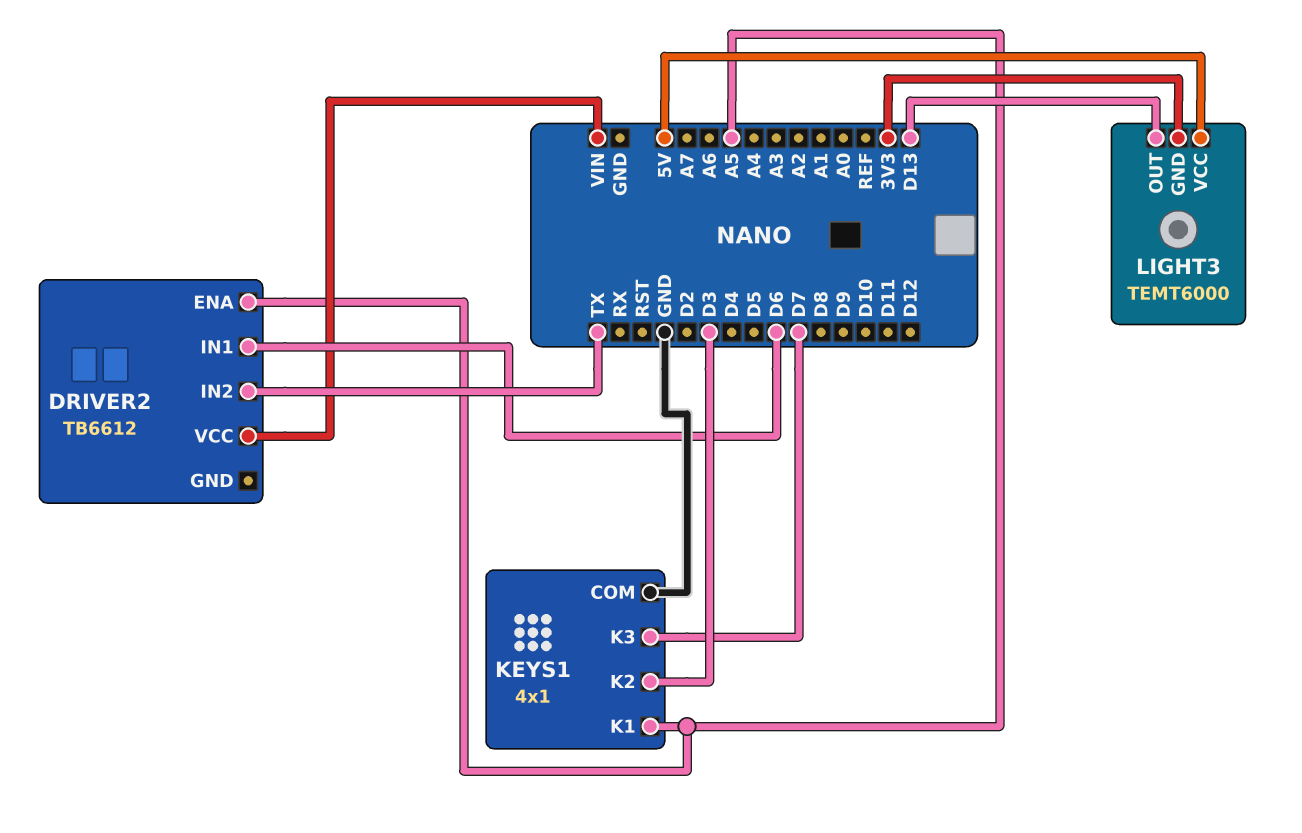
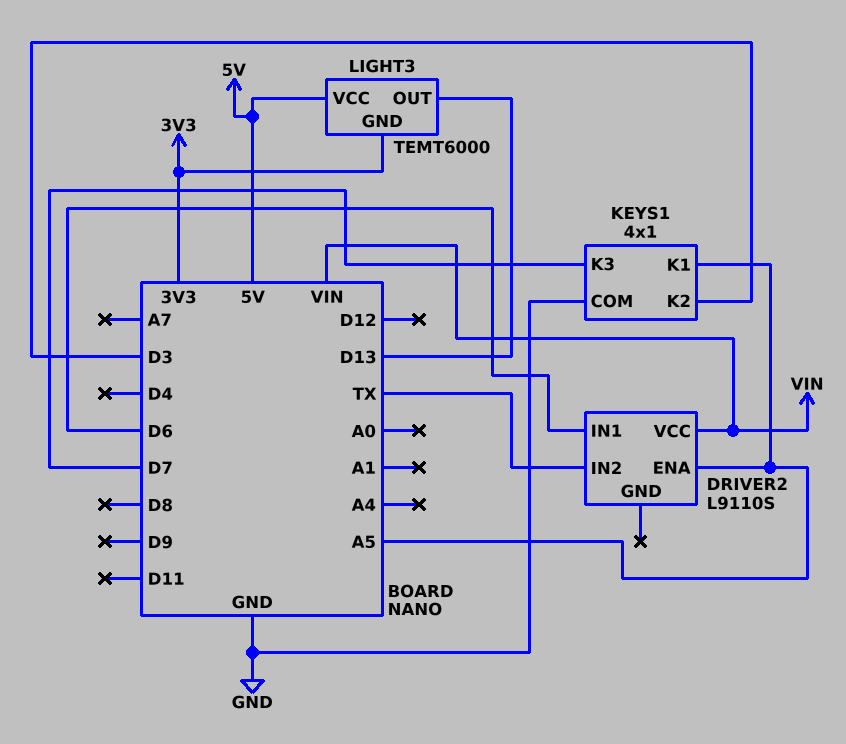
DRIVER2: TB6612 -> L9110S

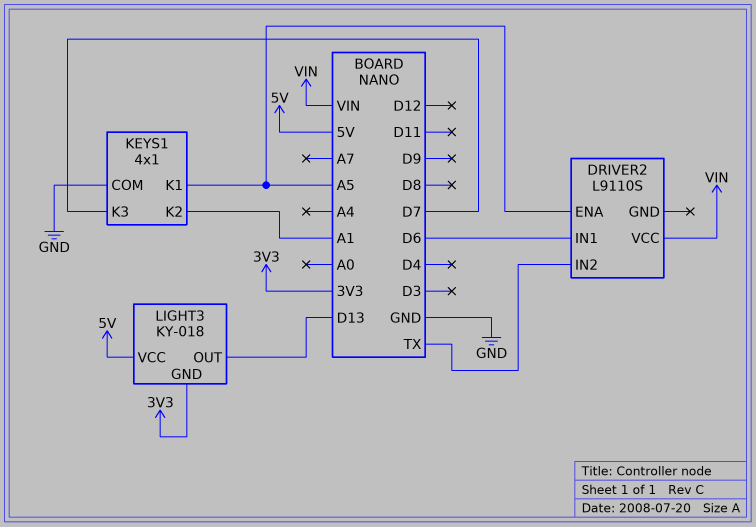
KEYS1 pin K2: D3 -> A1
LIGHT3: TEMT6000 -> KY-018

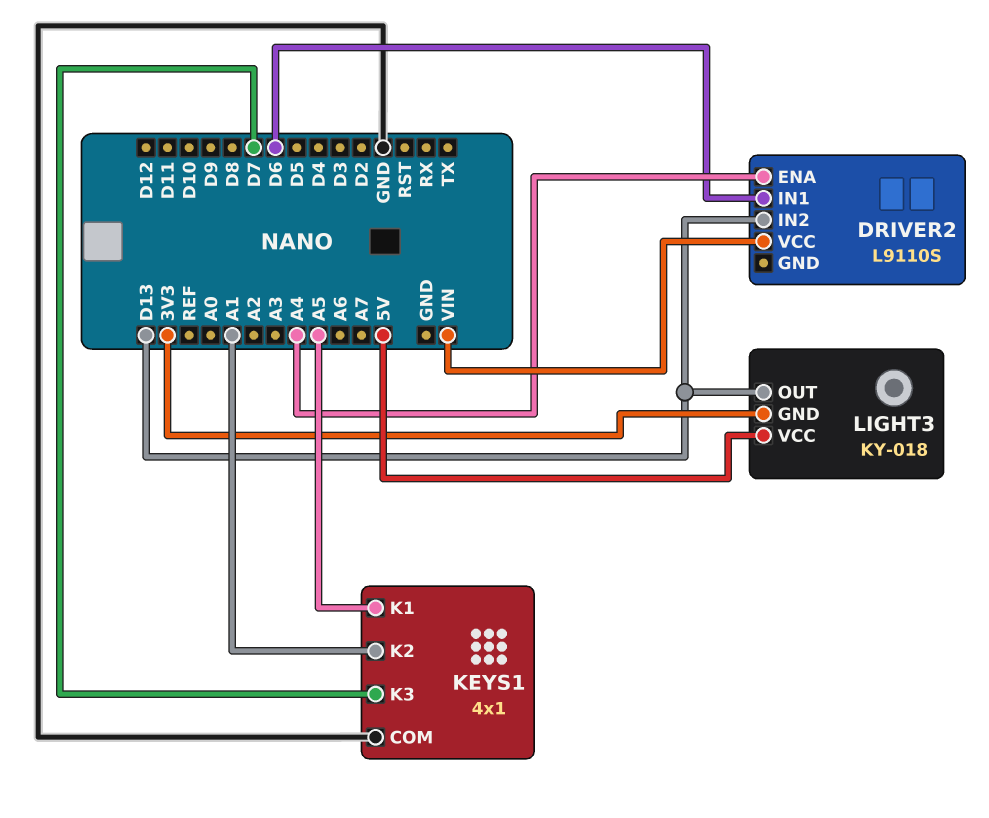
DRIVER2 pin ENA: A5 -> A4
DRIVER2 pin IN2: TX -> D13

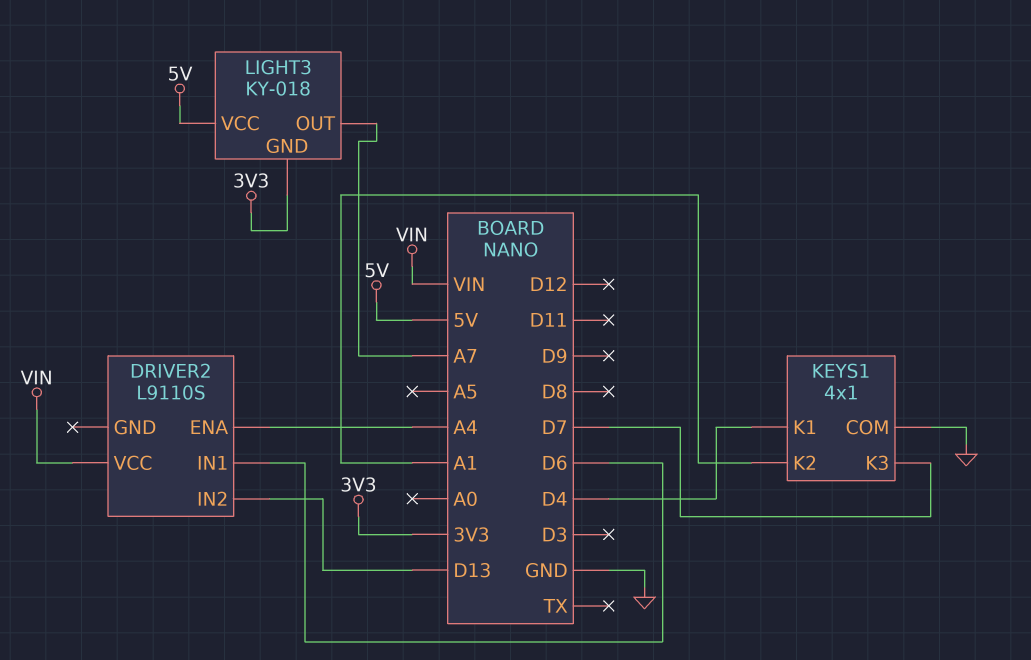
KEYS1 pin K1: A5 -> D4
LIGHT3 pin OUT: D13 -> A7

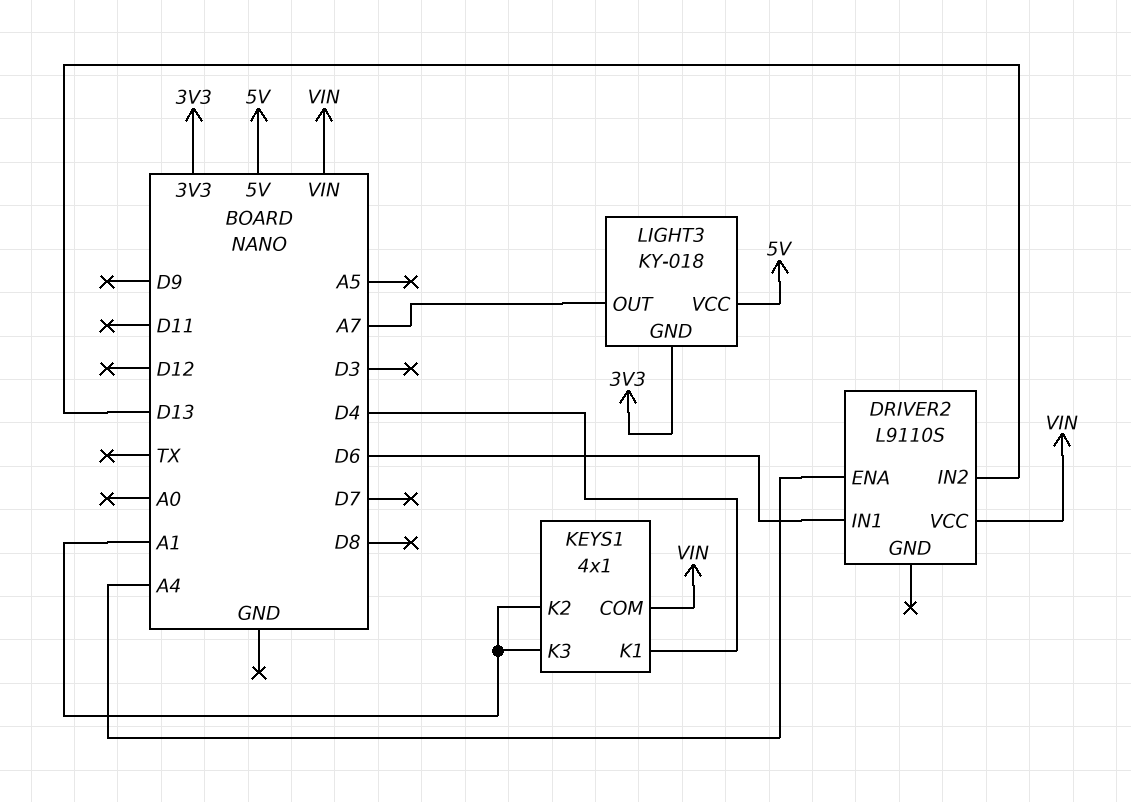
KEYS1 pin COM: GND -> VIN
KEYS1 pin K3: D7 -> A1

